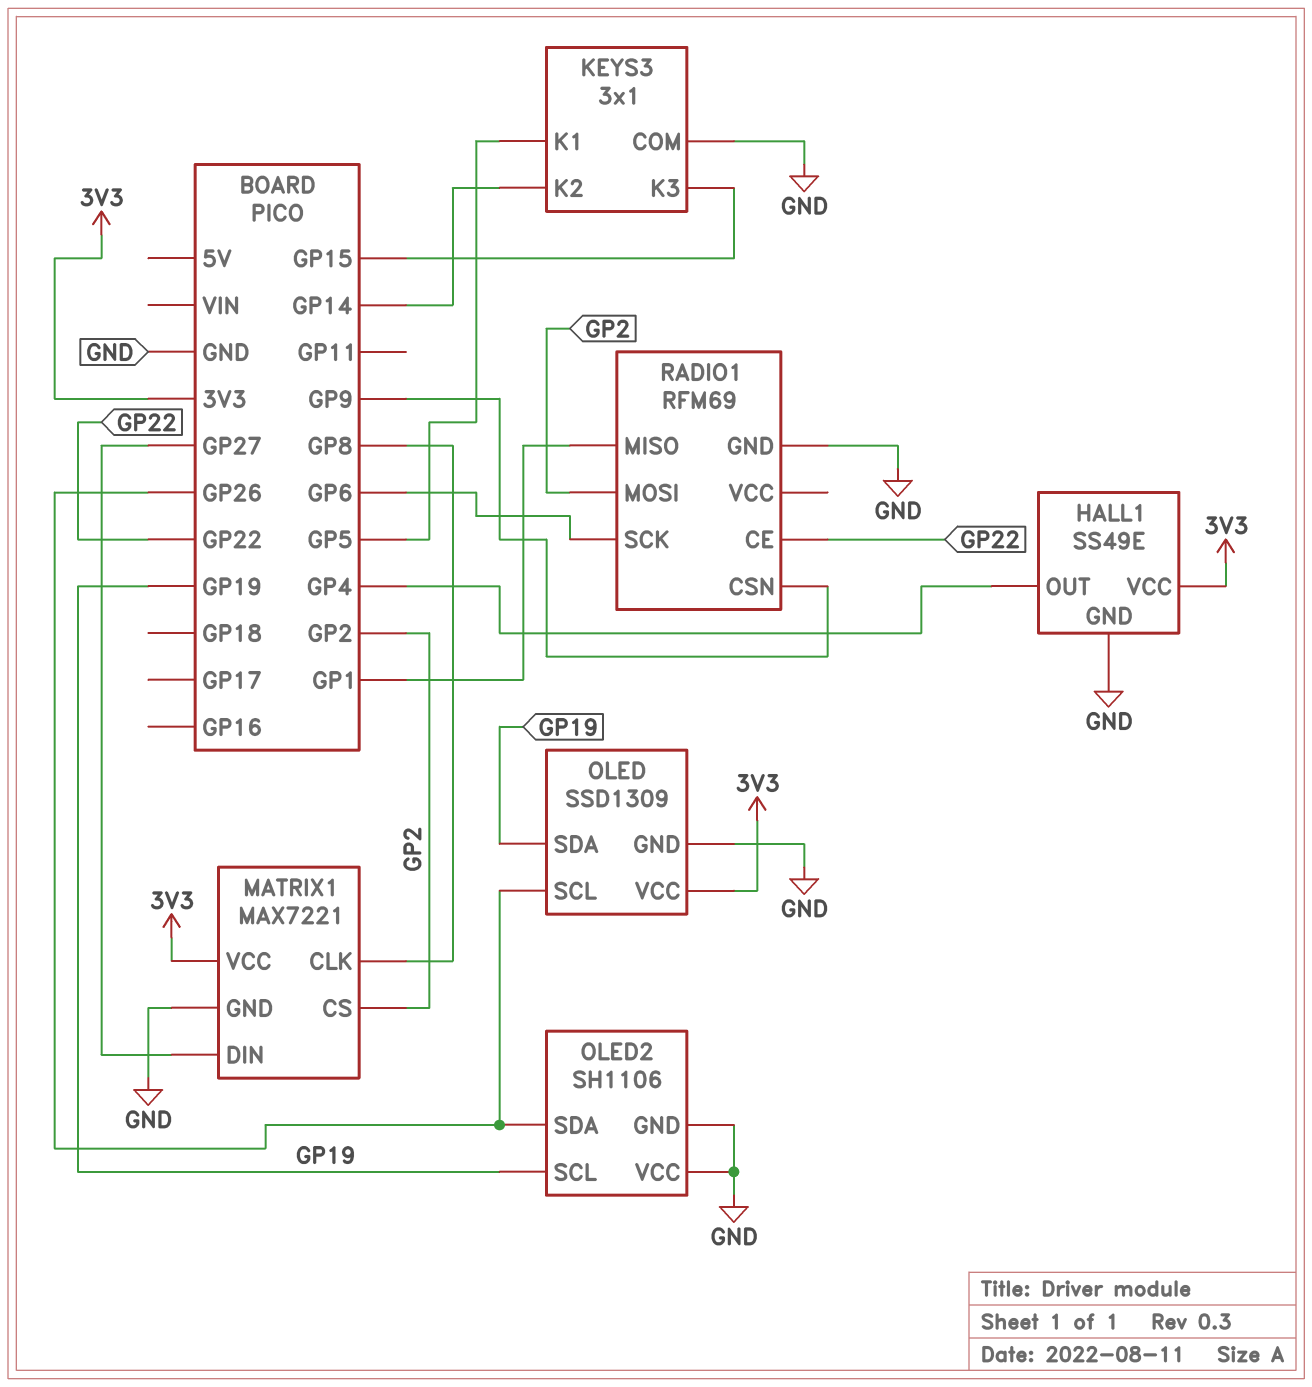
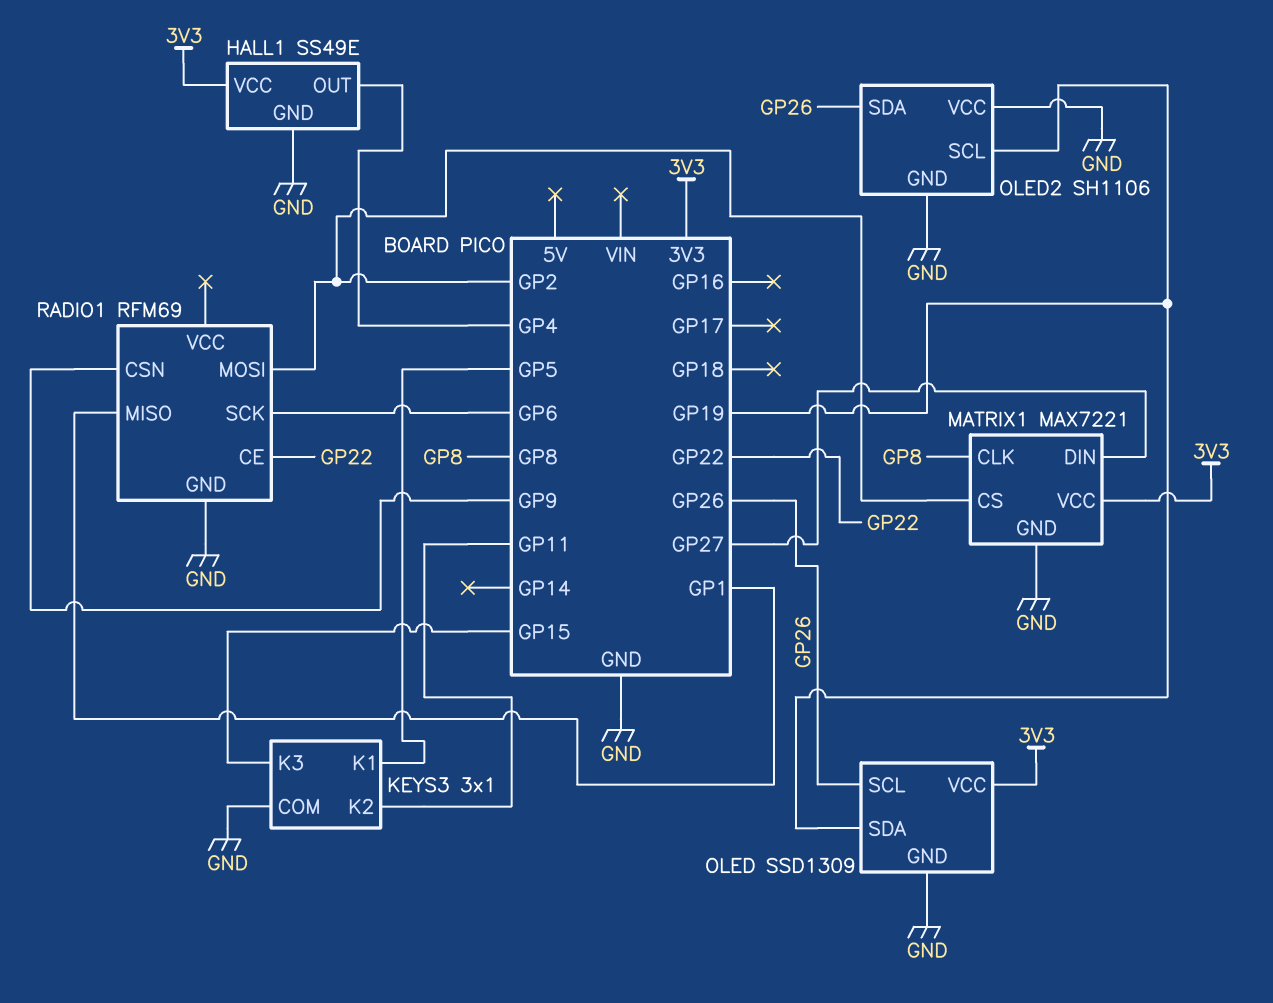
KEYS3 pin K2: GP14 -> GP11

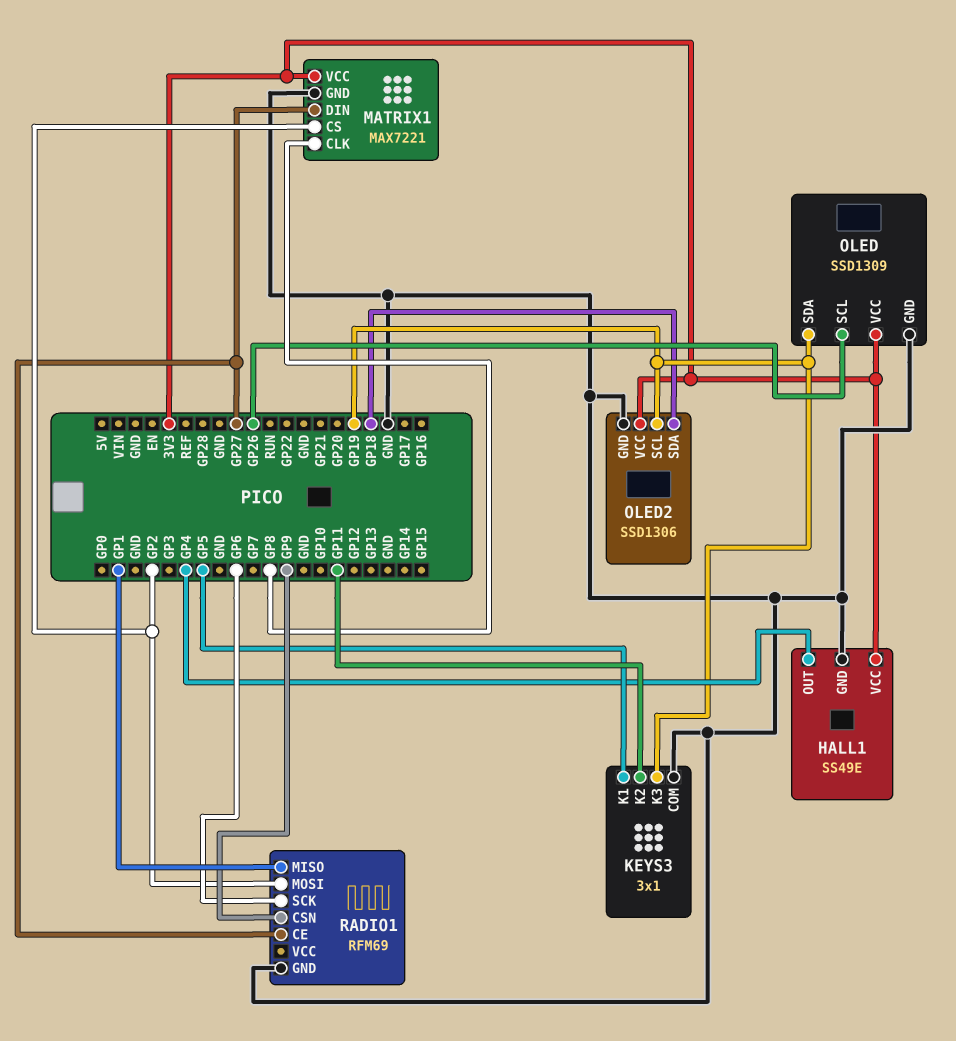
KEYS3 pin K3: GP15 -> GP19
OLED2: SH1106 -> SSD1306
OLED2 pin SDA: GP26 -> GP18
OLED2 pin VCC: GND -> 3V3
RADIO1 pin CE: GP22 -> GP27

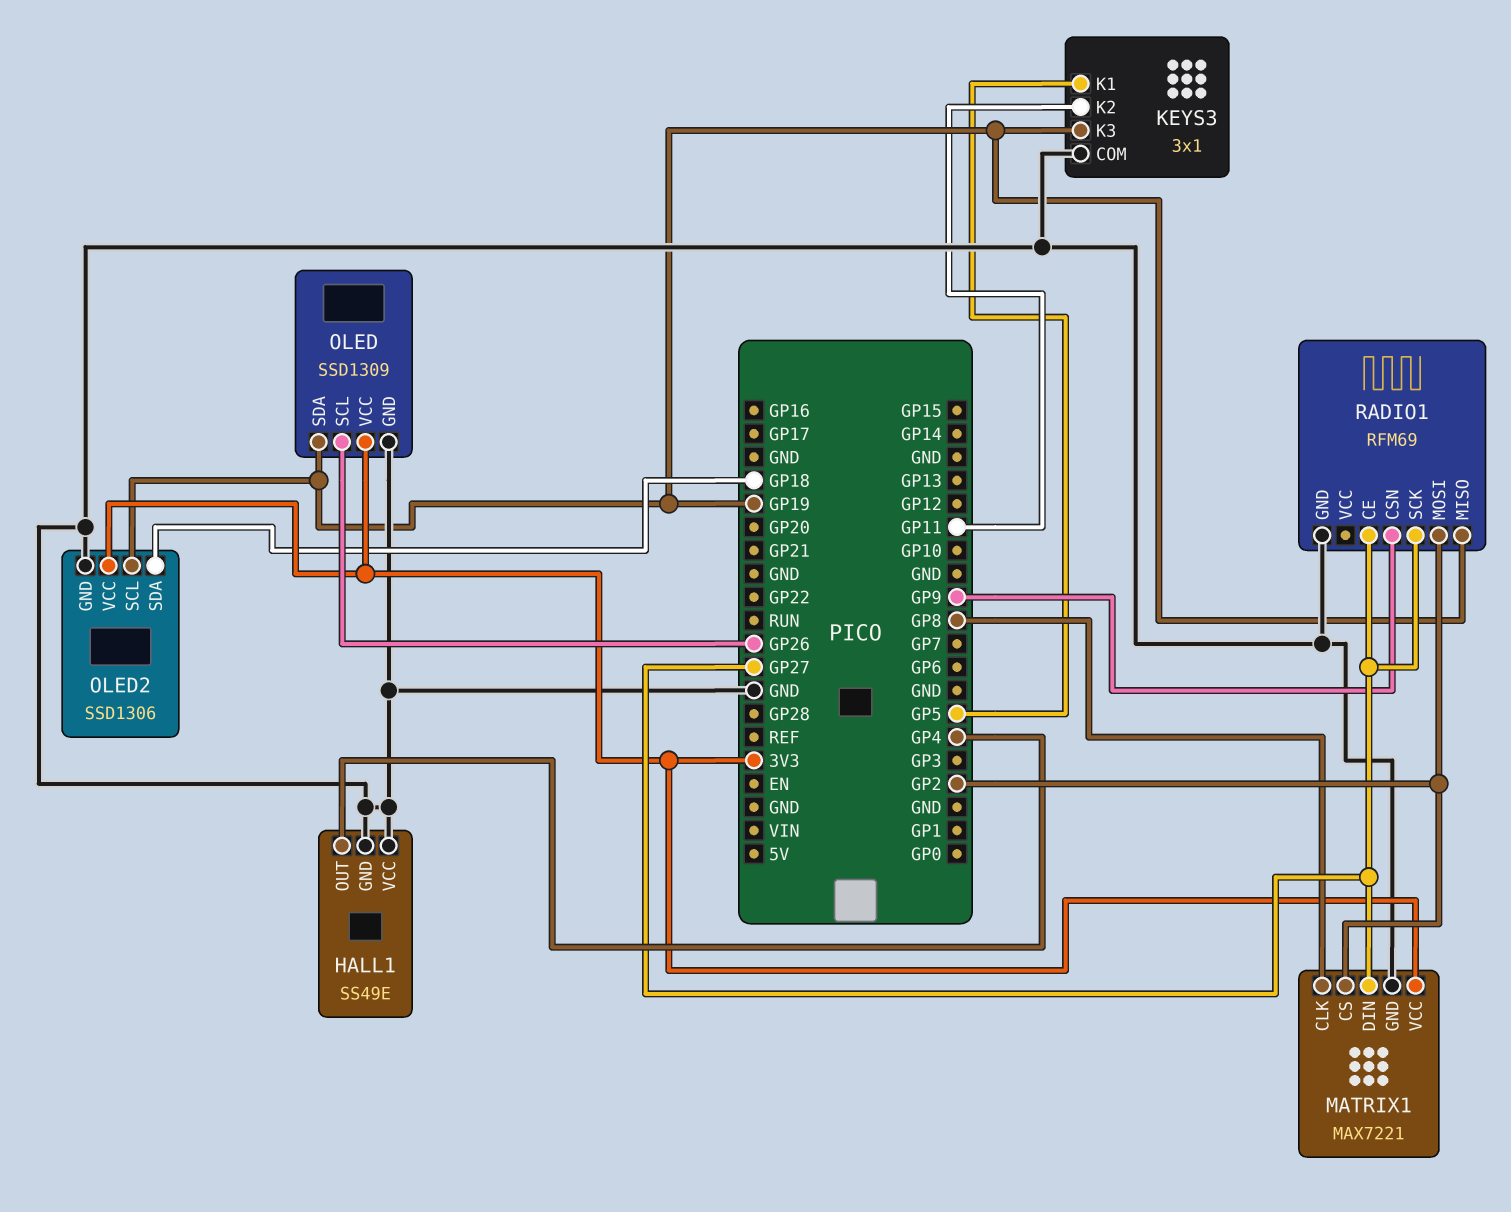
HALL1 pin VCC: 3V3 -> GND
RADIO1 pin MISO: GP1 -> GP19
RADIO1 pin SCK: GP6 -> GP27

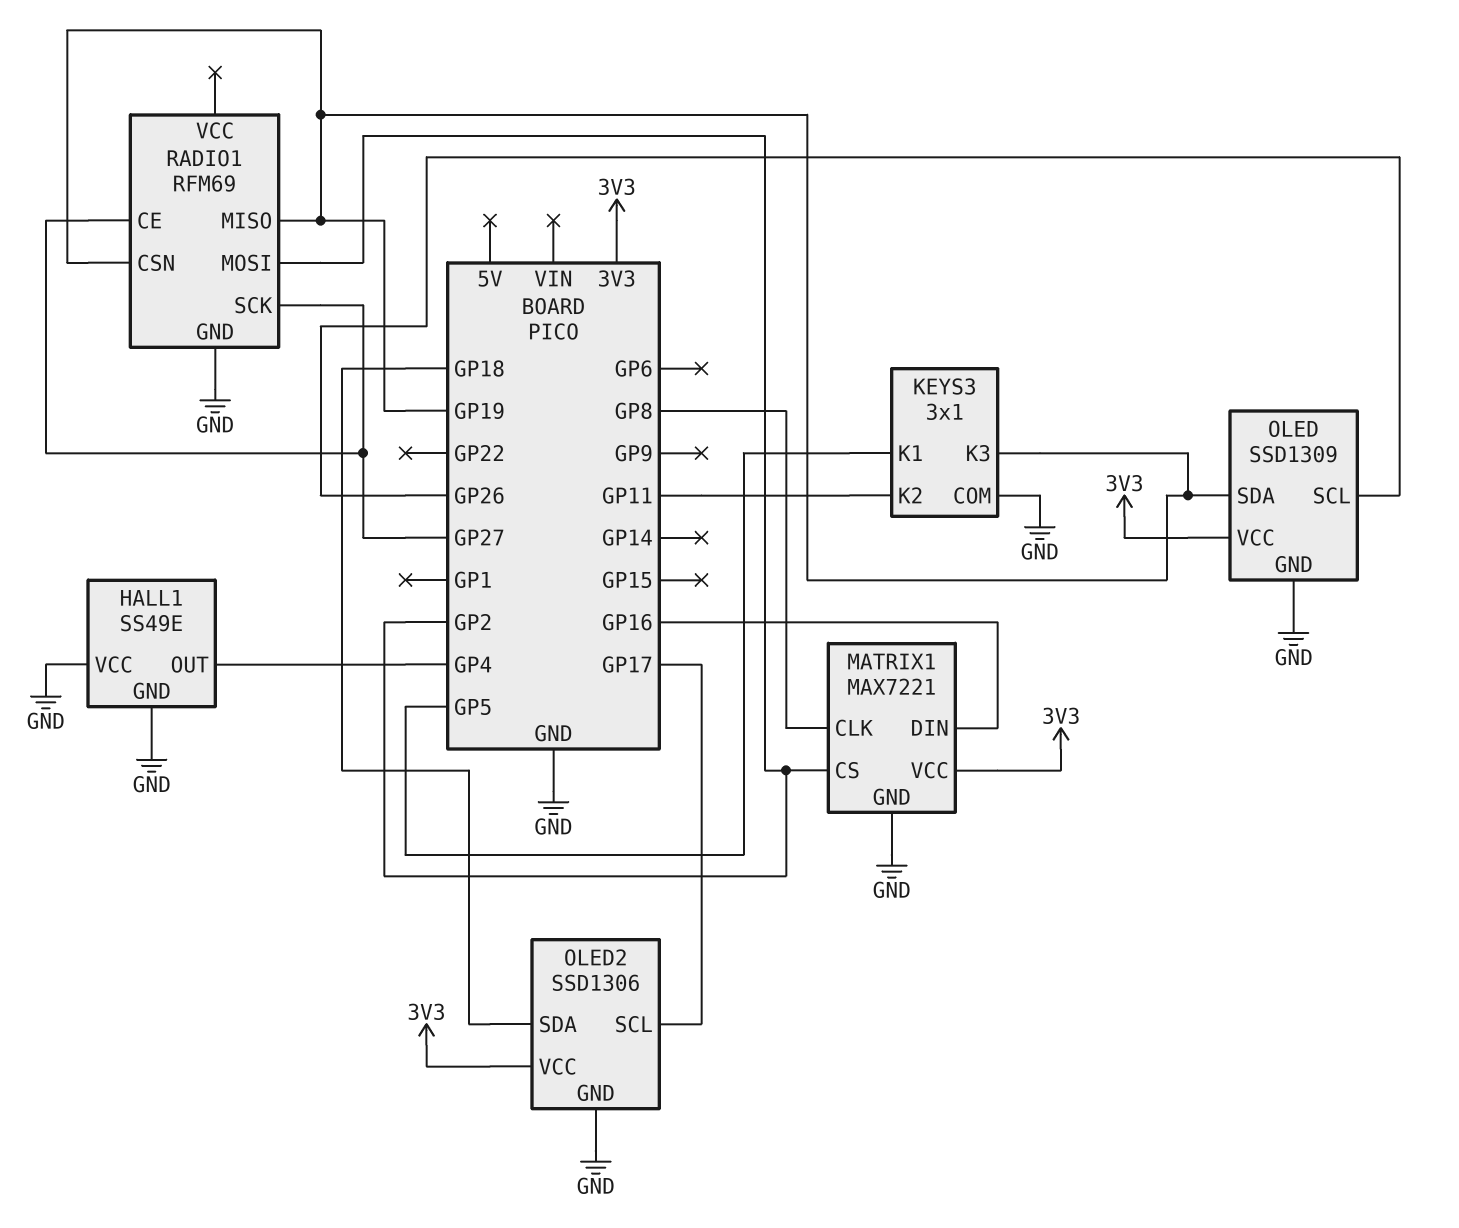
MATRIX1 pin DIN: GP27 -> GP16
OLED2 pin SCL: GP19 -> GP17
RADIO1 pin CSN: GP9 -> GP19

